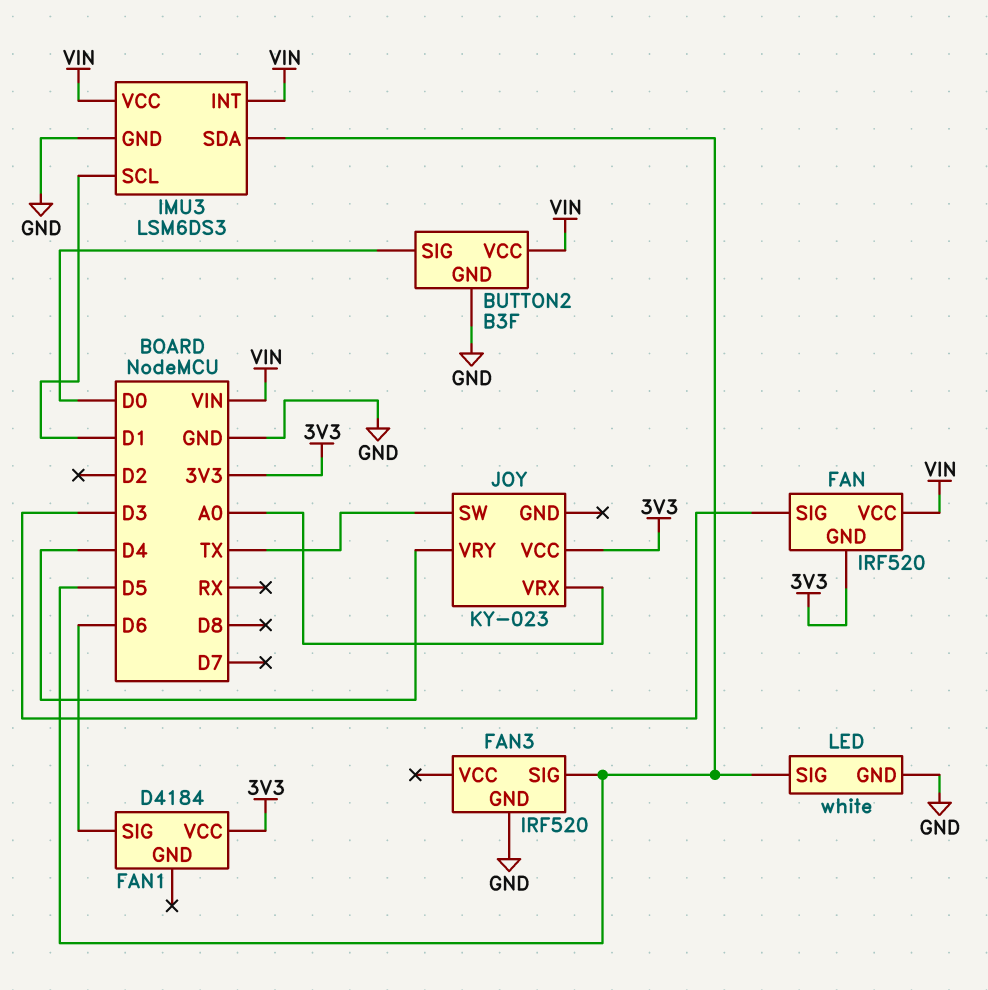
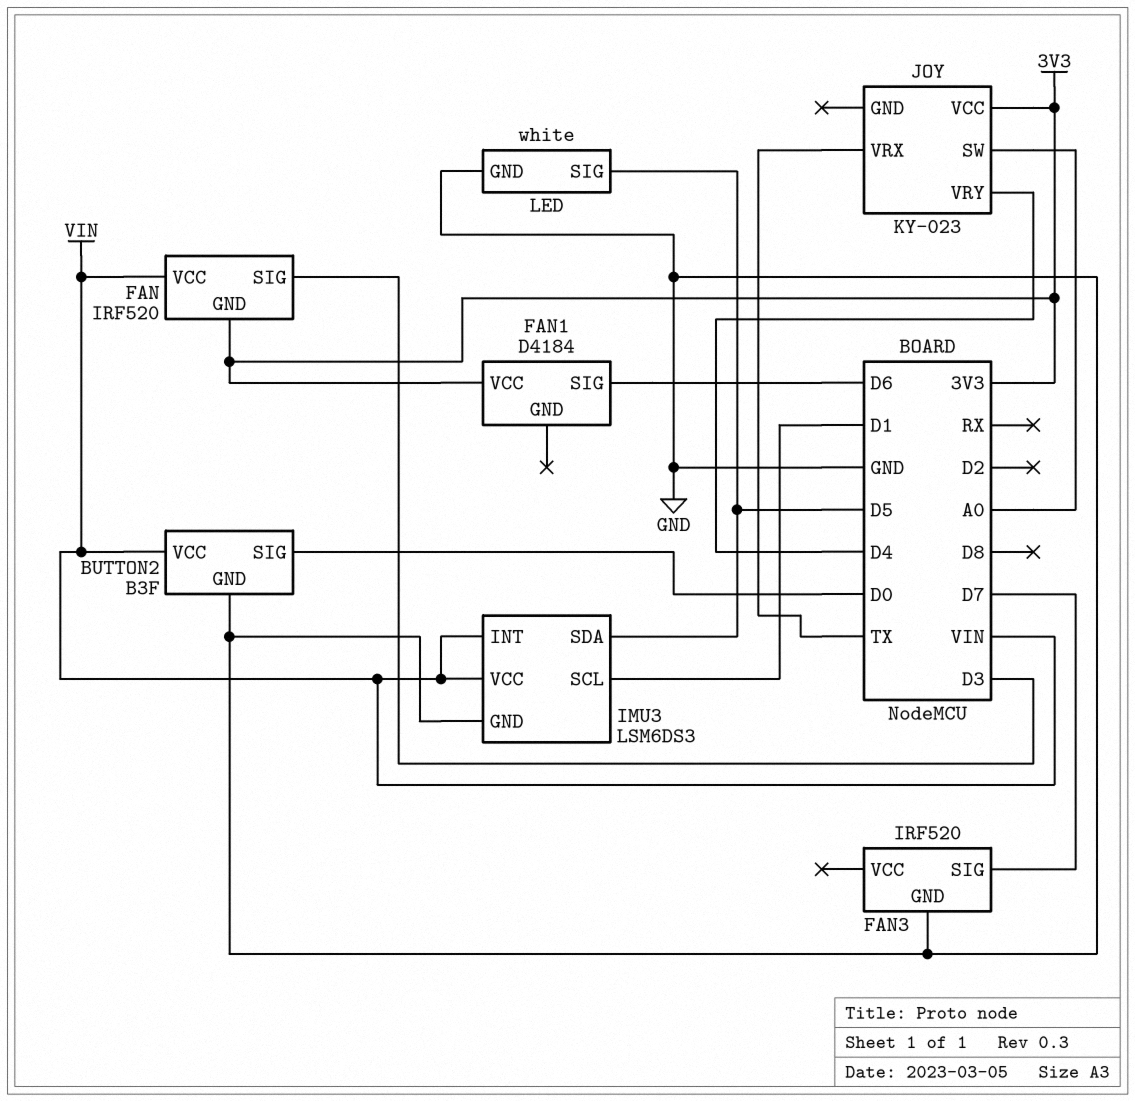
FAN3 pin SIG: D5 -> D7
JOY pin SW: TX -> A0
JOY pin VRX: A0 -> TX

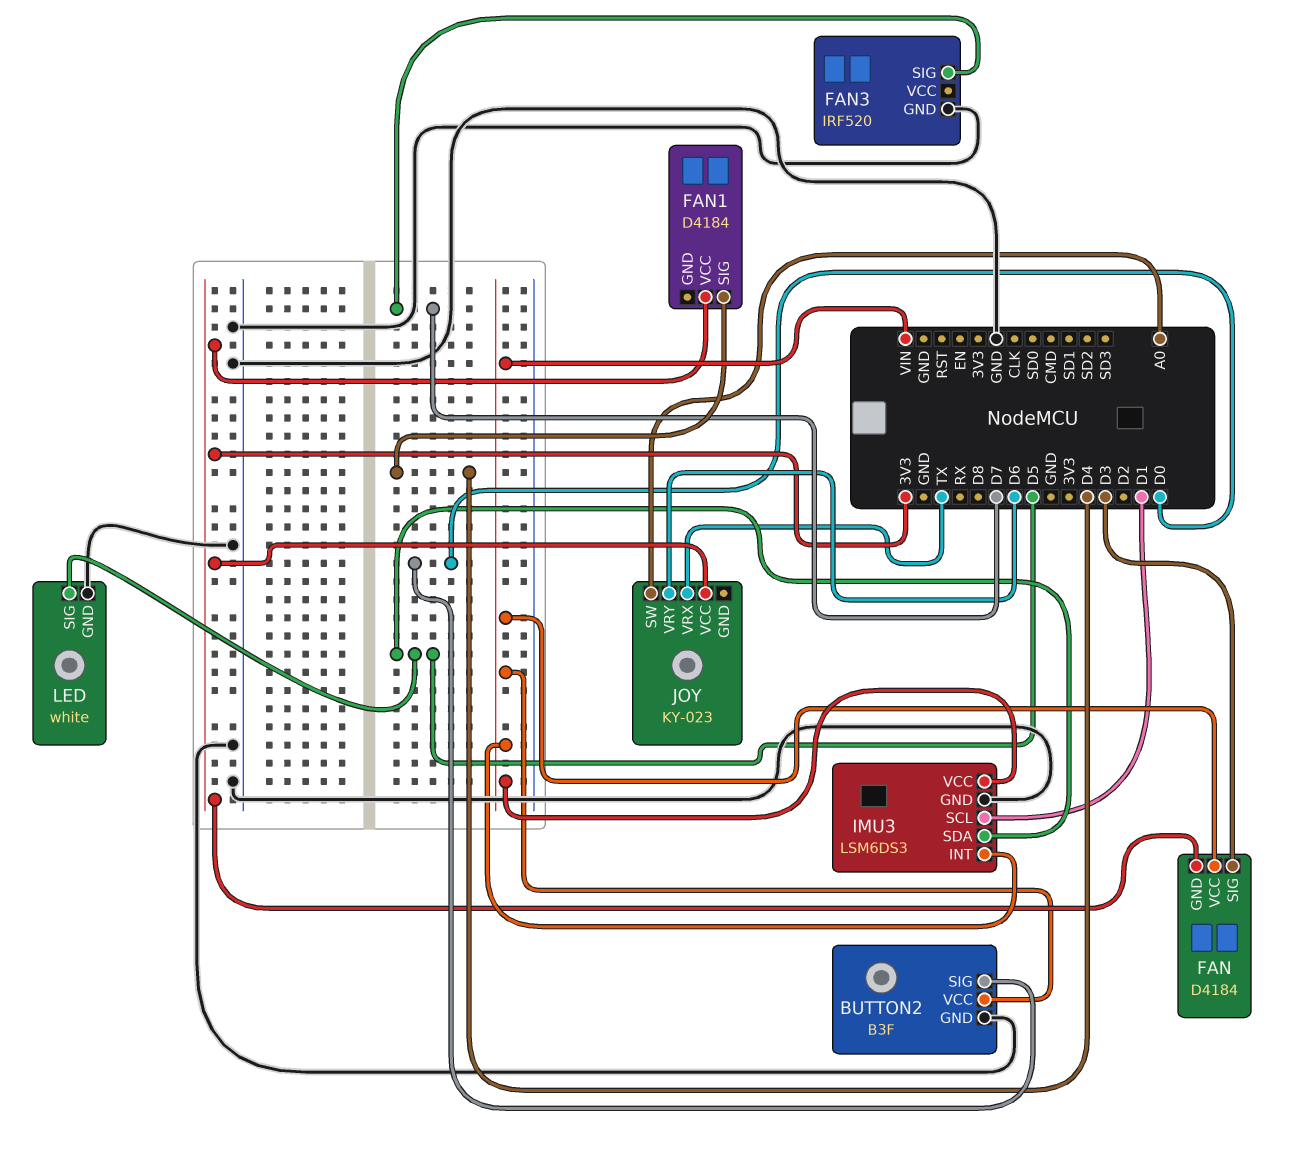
FAN: IRF520 -> D4184
FAN1 pin SIG: D6 -> D4
JOY pin VRY: D4 -> D6

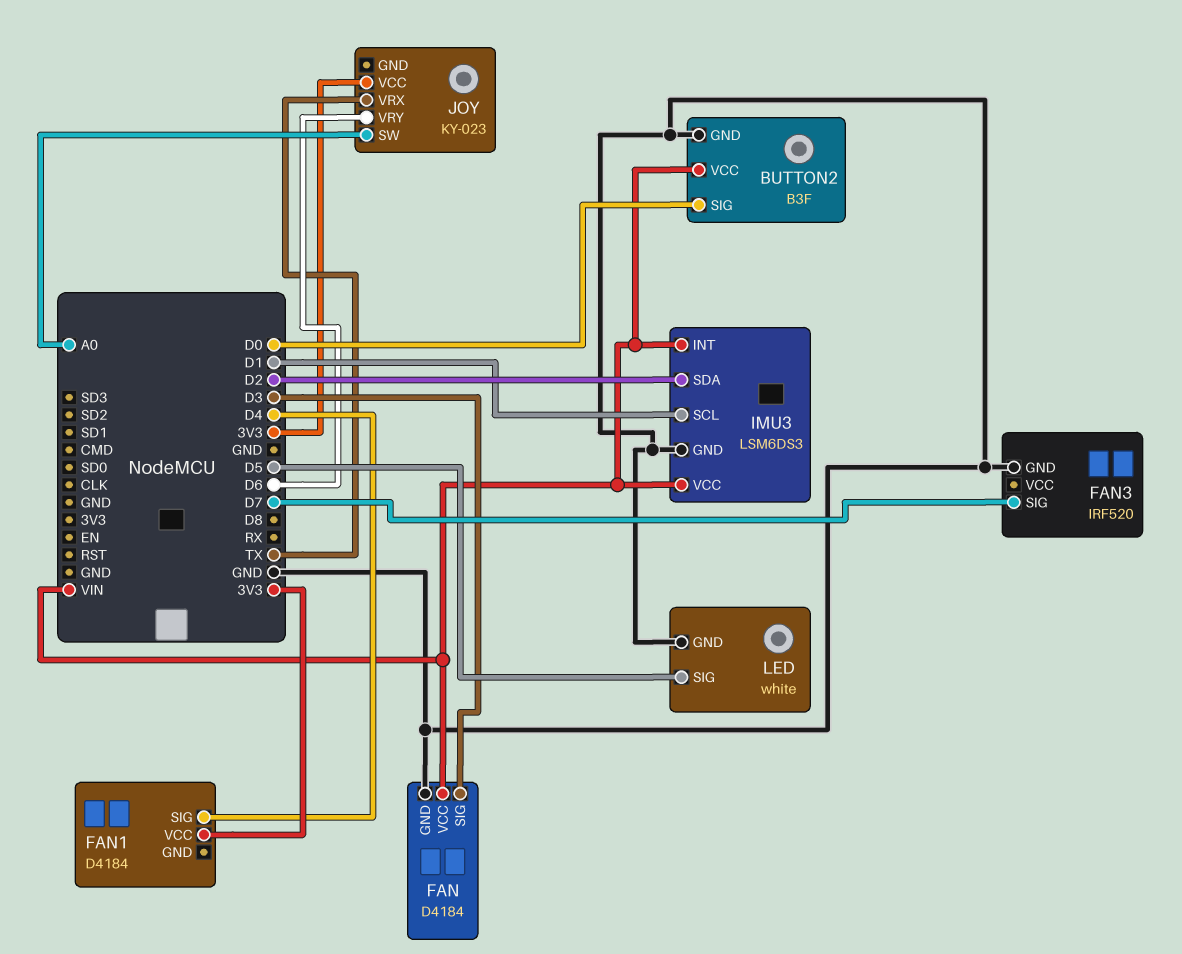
FAN pin GND: 3V3 -> GND
IMU3 pin SDA: D5 -> D2

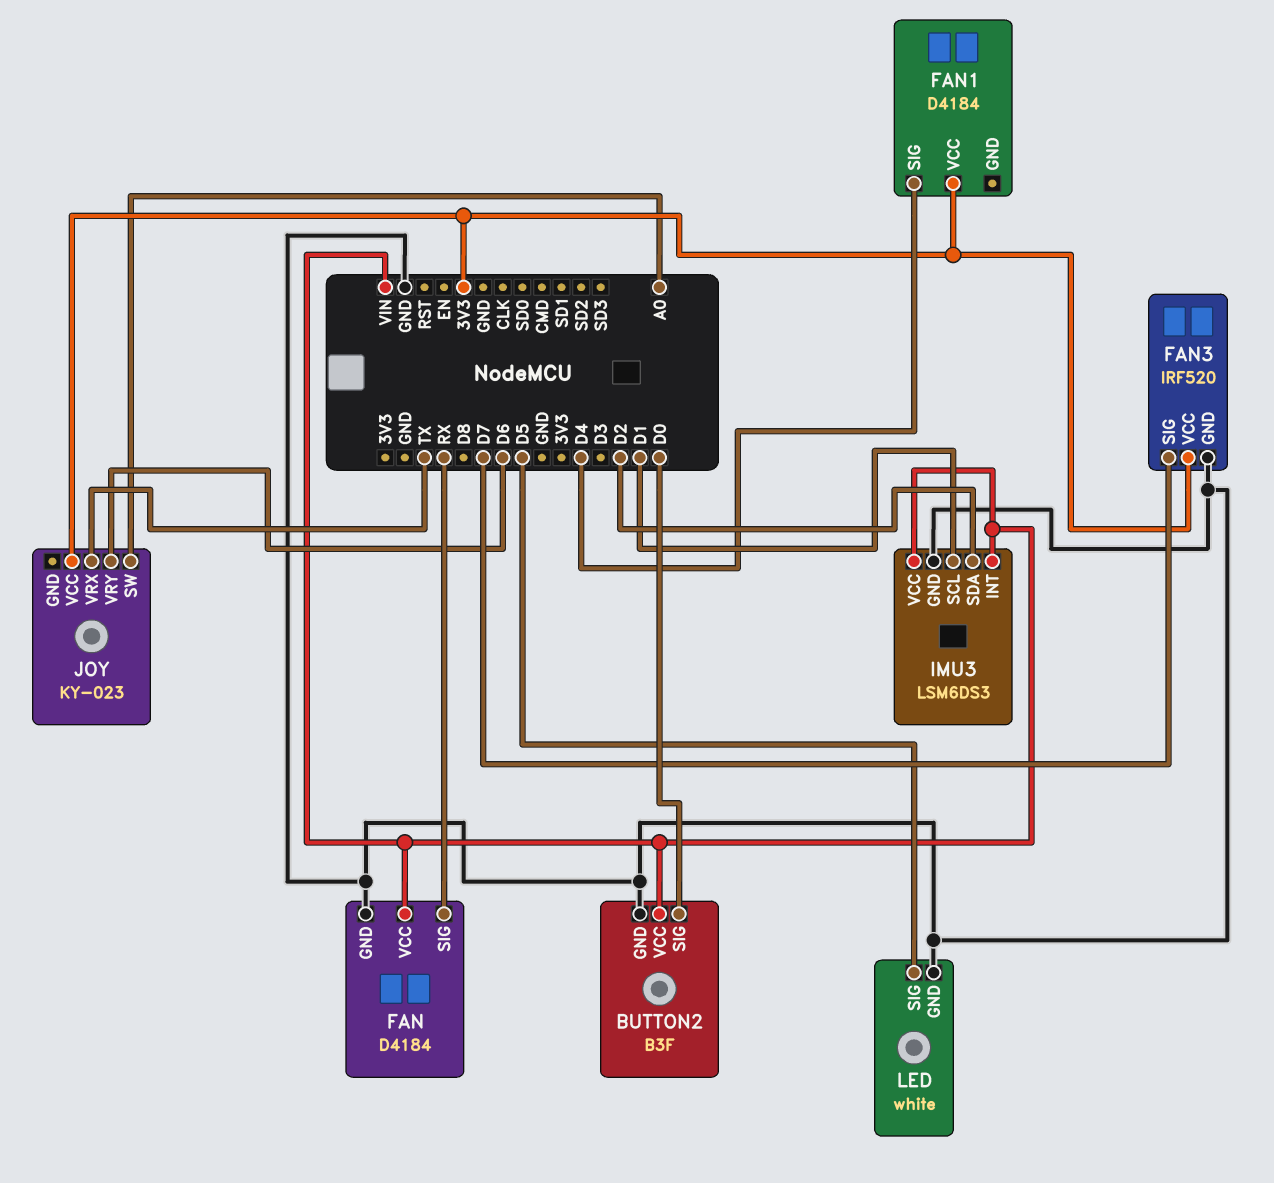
FAN pin SIG: D3 -> RX
FAN3 pin VCC: none -> 3V3

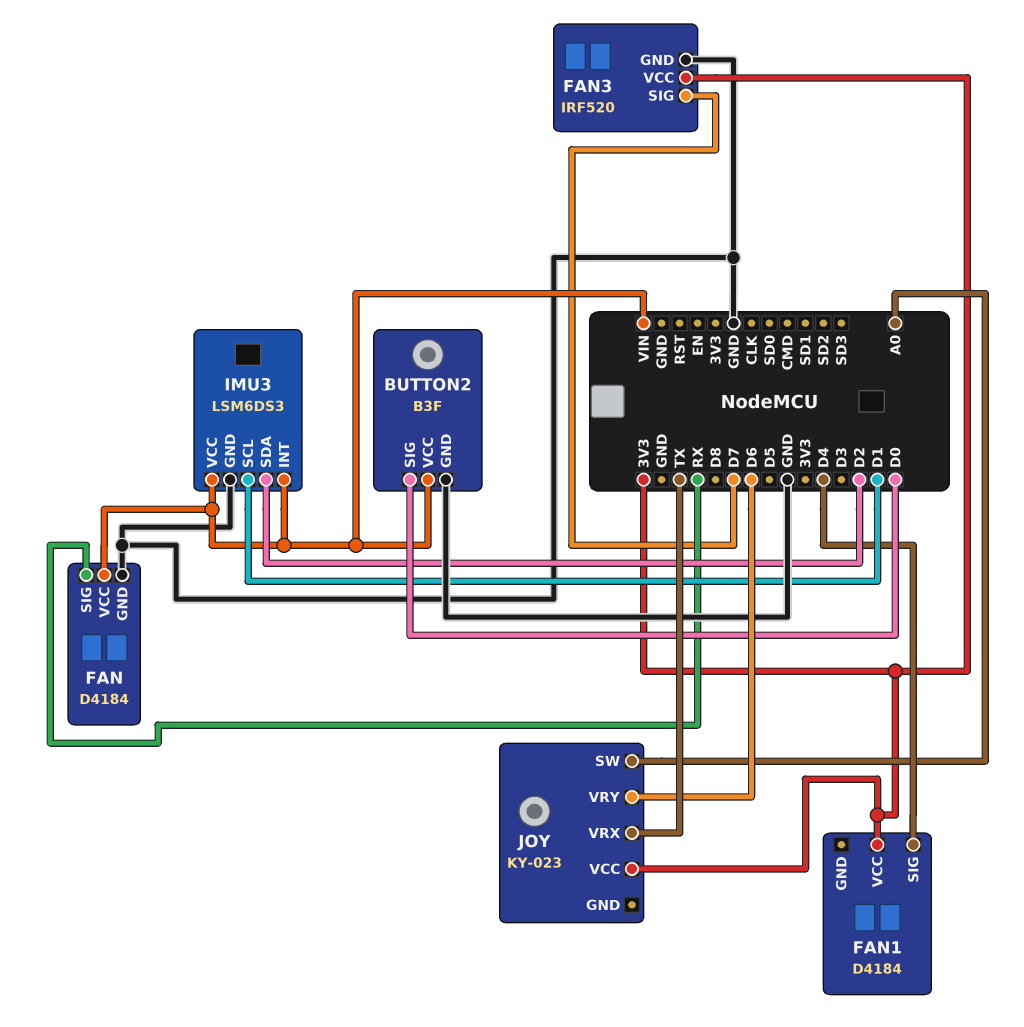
LED: white -> none
LED pin GND: GND -> none
LED pin SIG: D5 -> none

